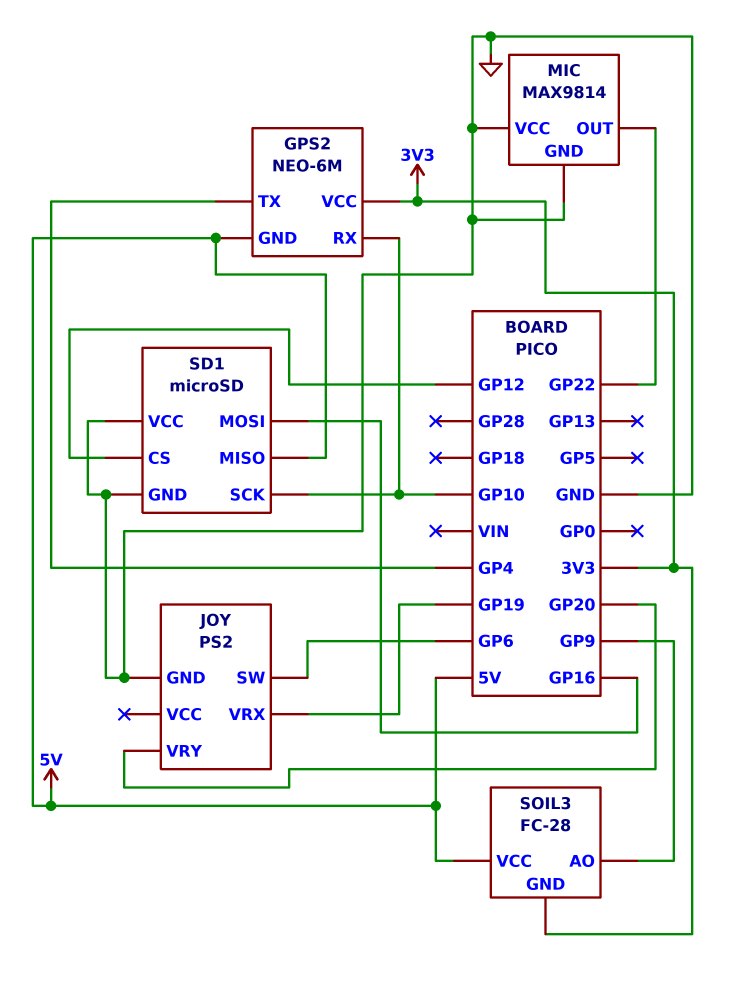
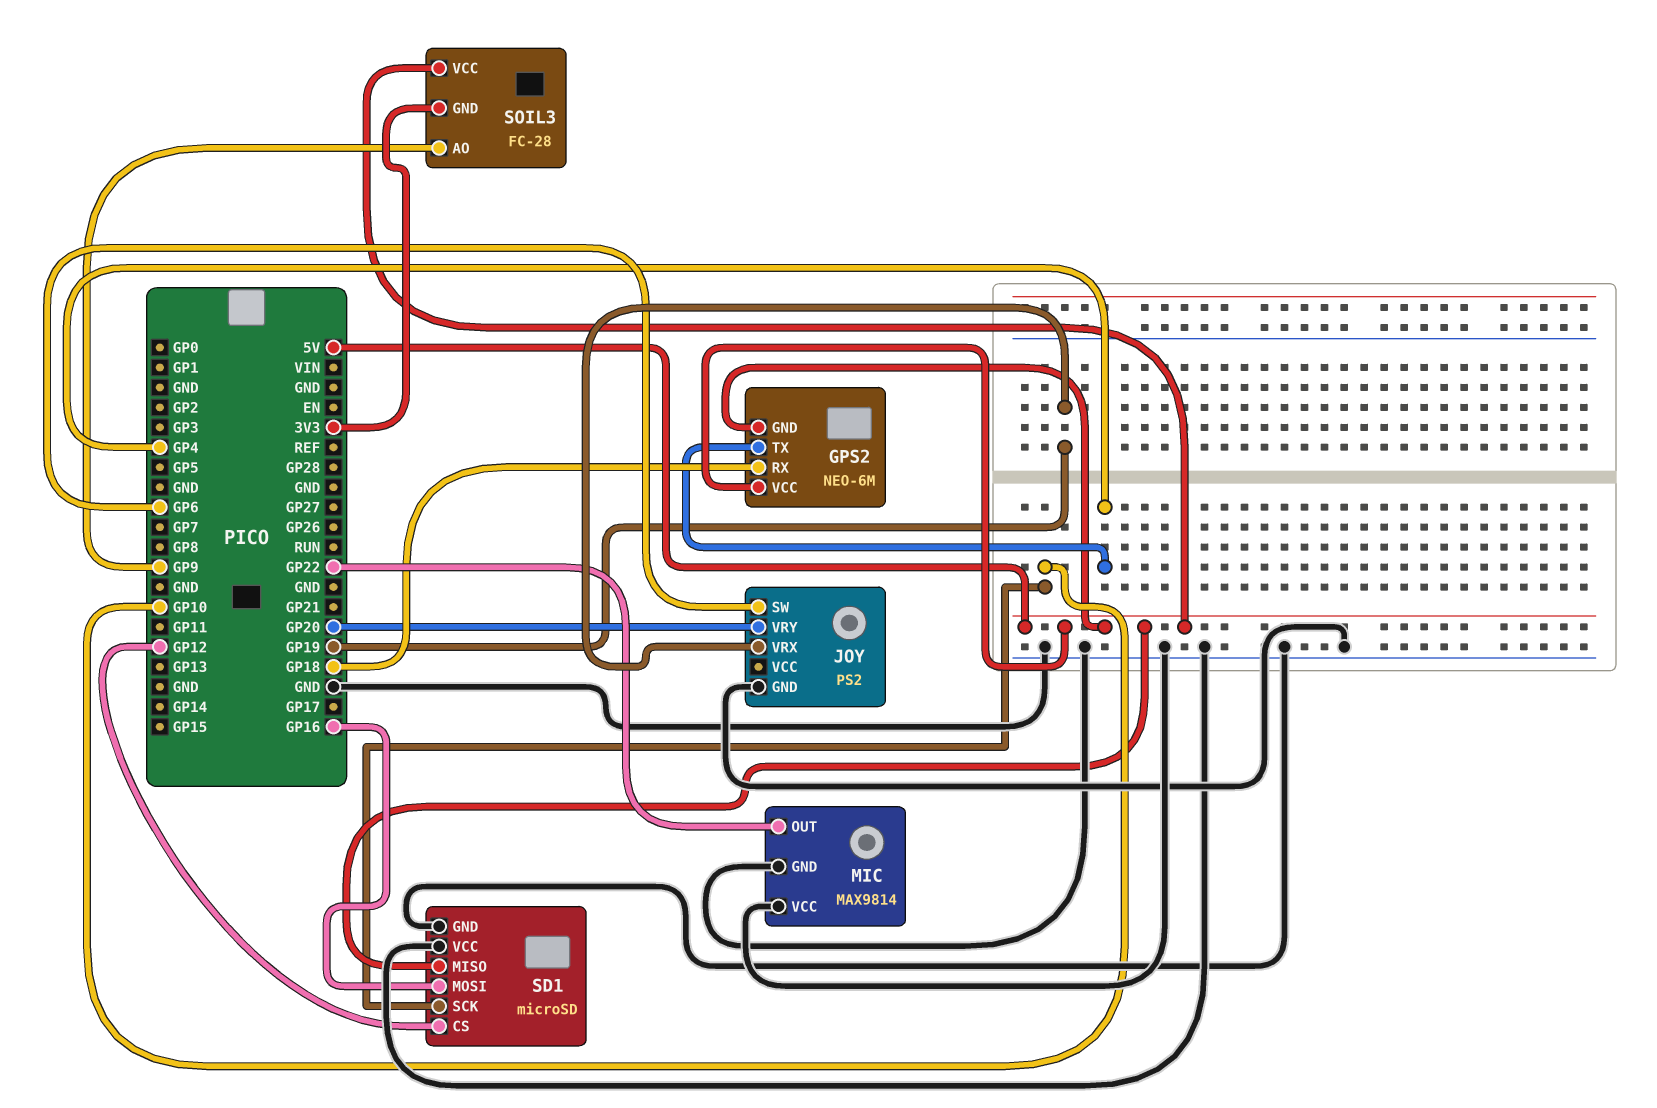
GPS2 pin RX: GP10 -> GP18
GPS2 pin VCC: 3V3 -> 5V

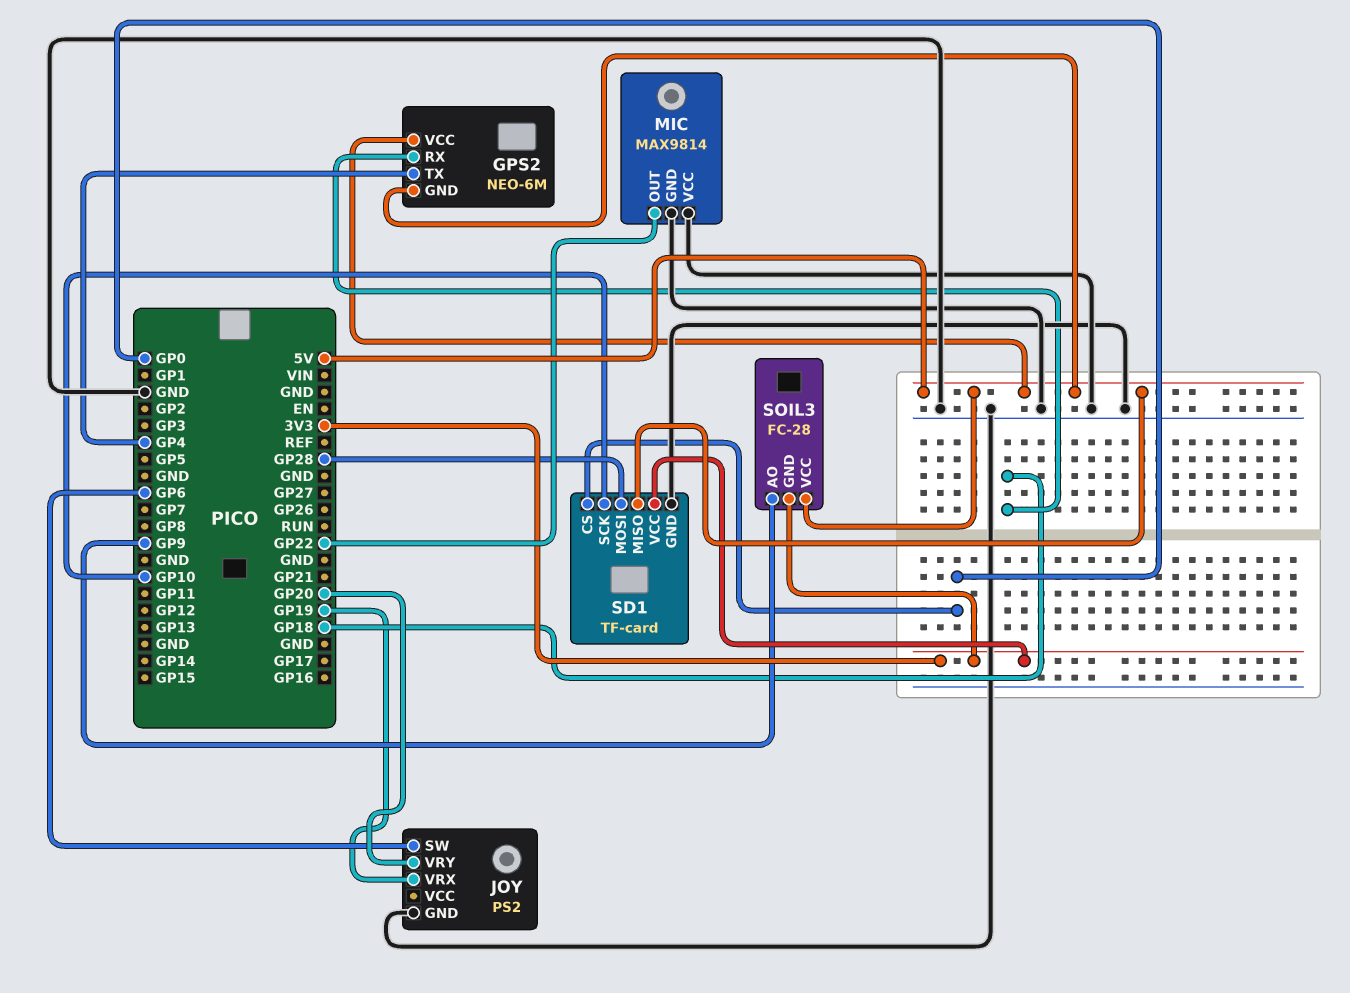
SD1: microSD -> TF-card
SD1 pin CS: GP12 -> GP0
SD1 pin MOSI: GP16 -> GP28
SD1 pin VCC: GND -> 3V3

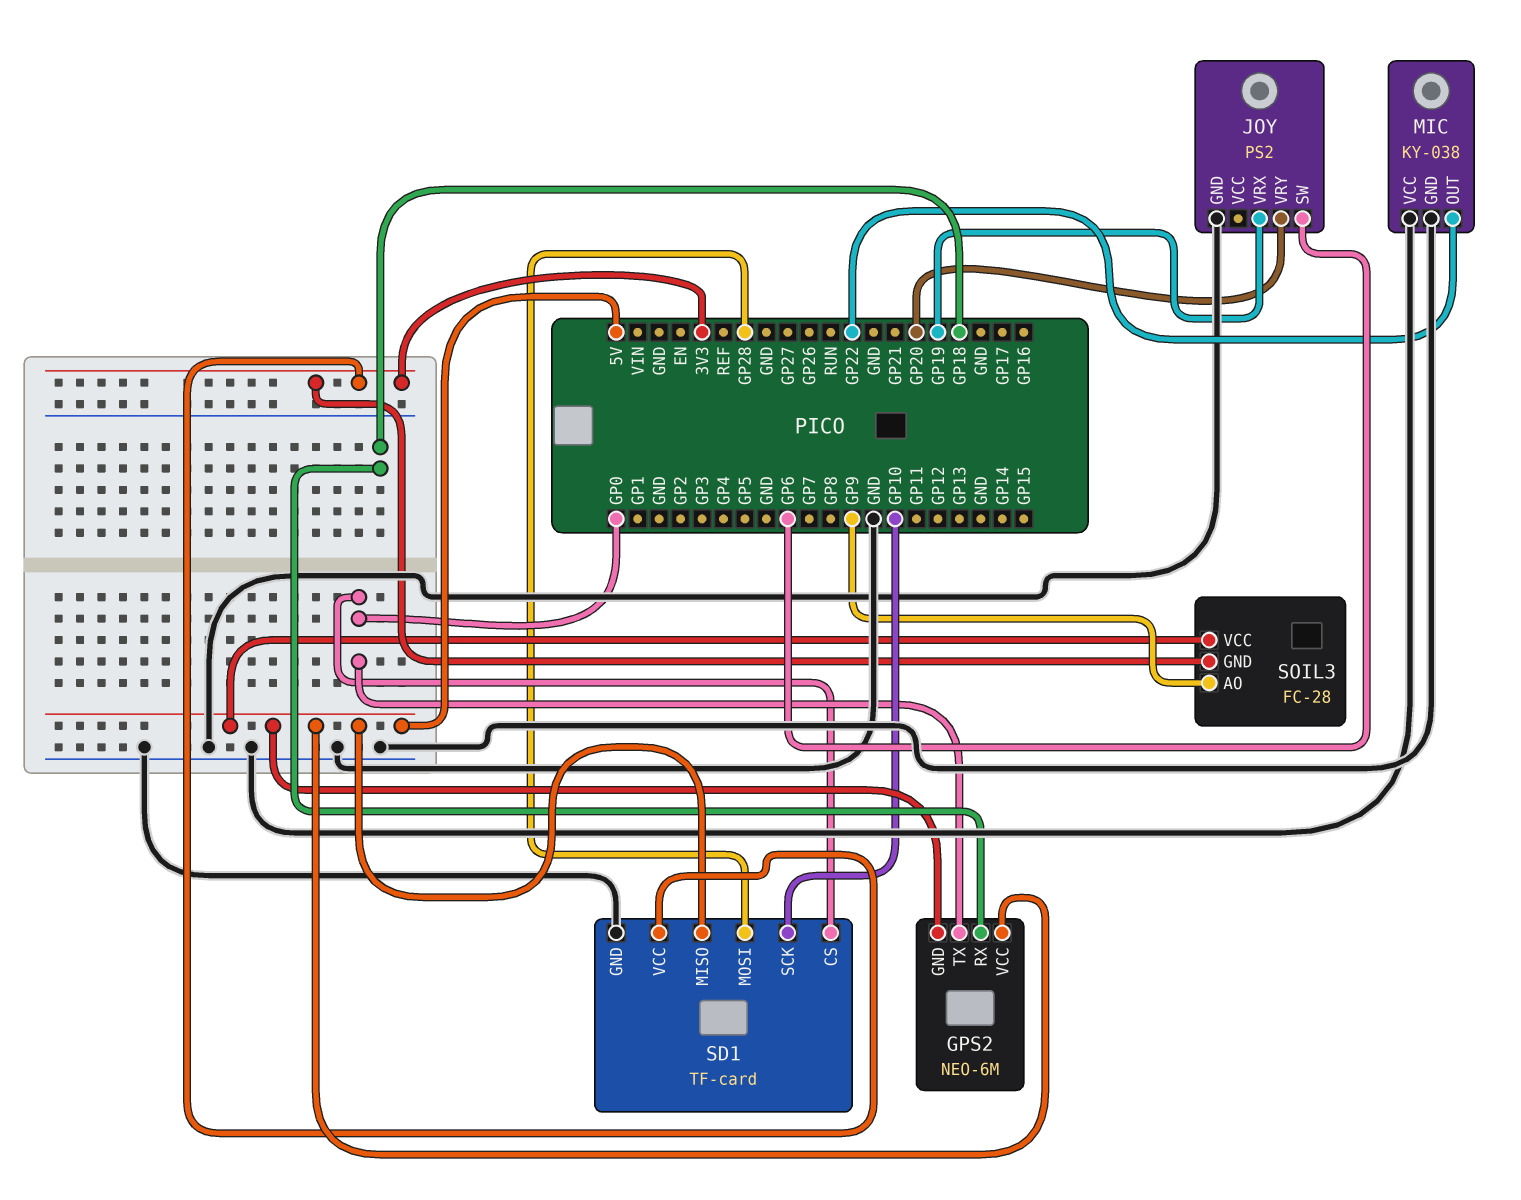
GPS2 pin TX: GP4 -> GP0
MIC: MAX9814 -> KY-038

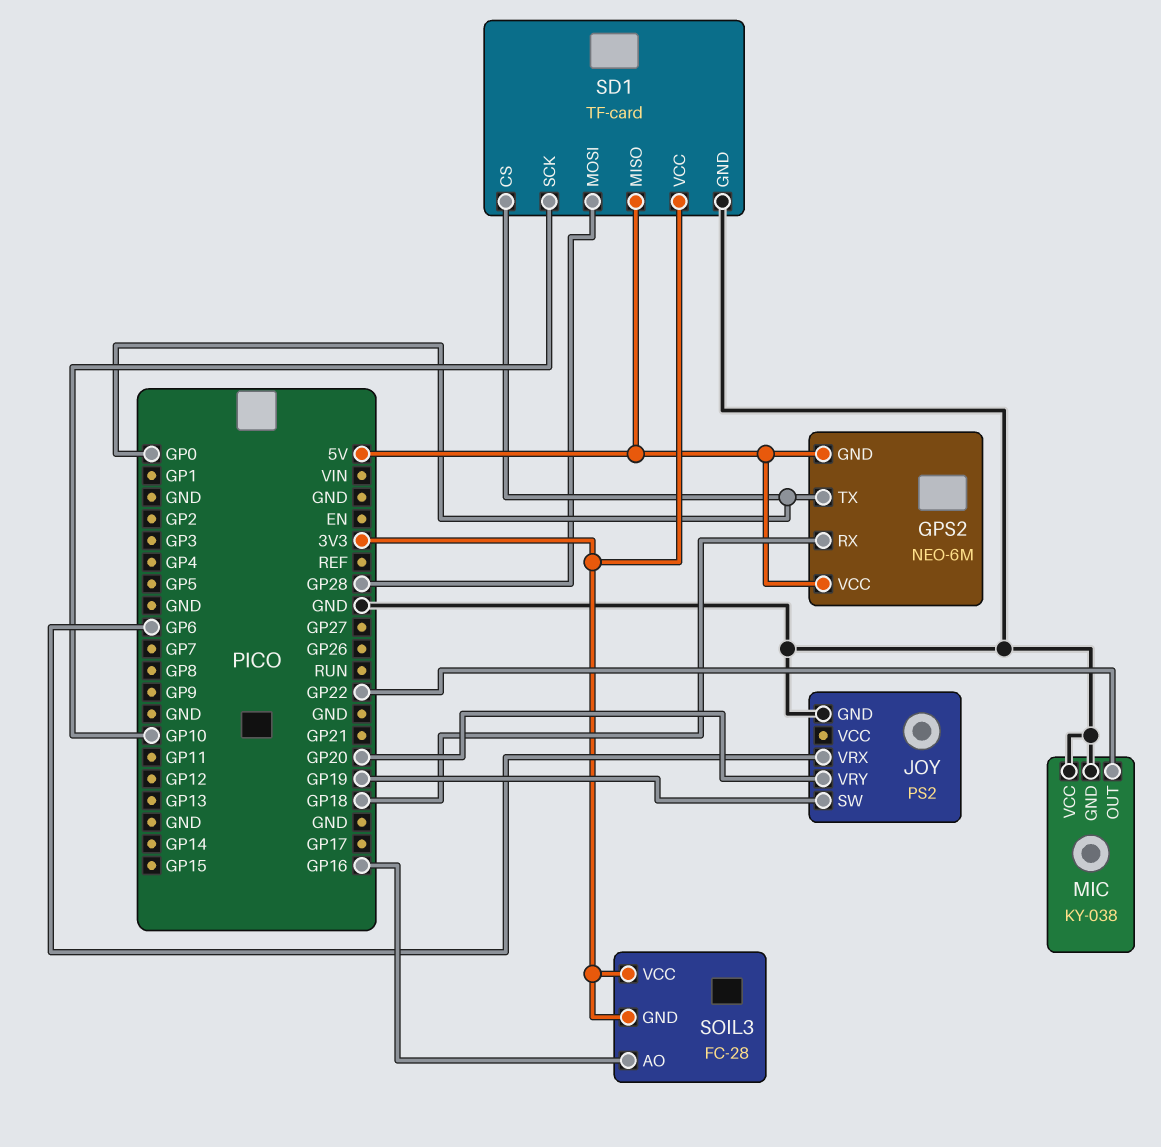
JOY pin SW: GP6 -> GP19
JOY pin VRX: GP19 -> GP6
SOIL3 pin AO: GP9 -> GP16
SOIL3 pin VCC: 5V -> 3V3

